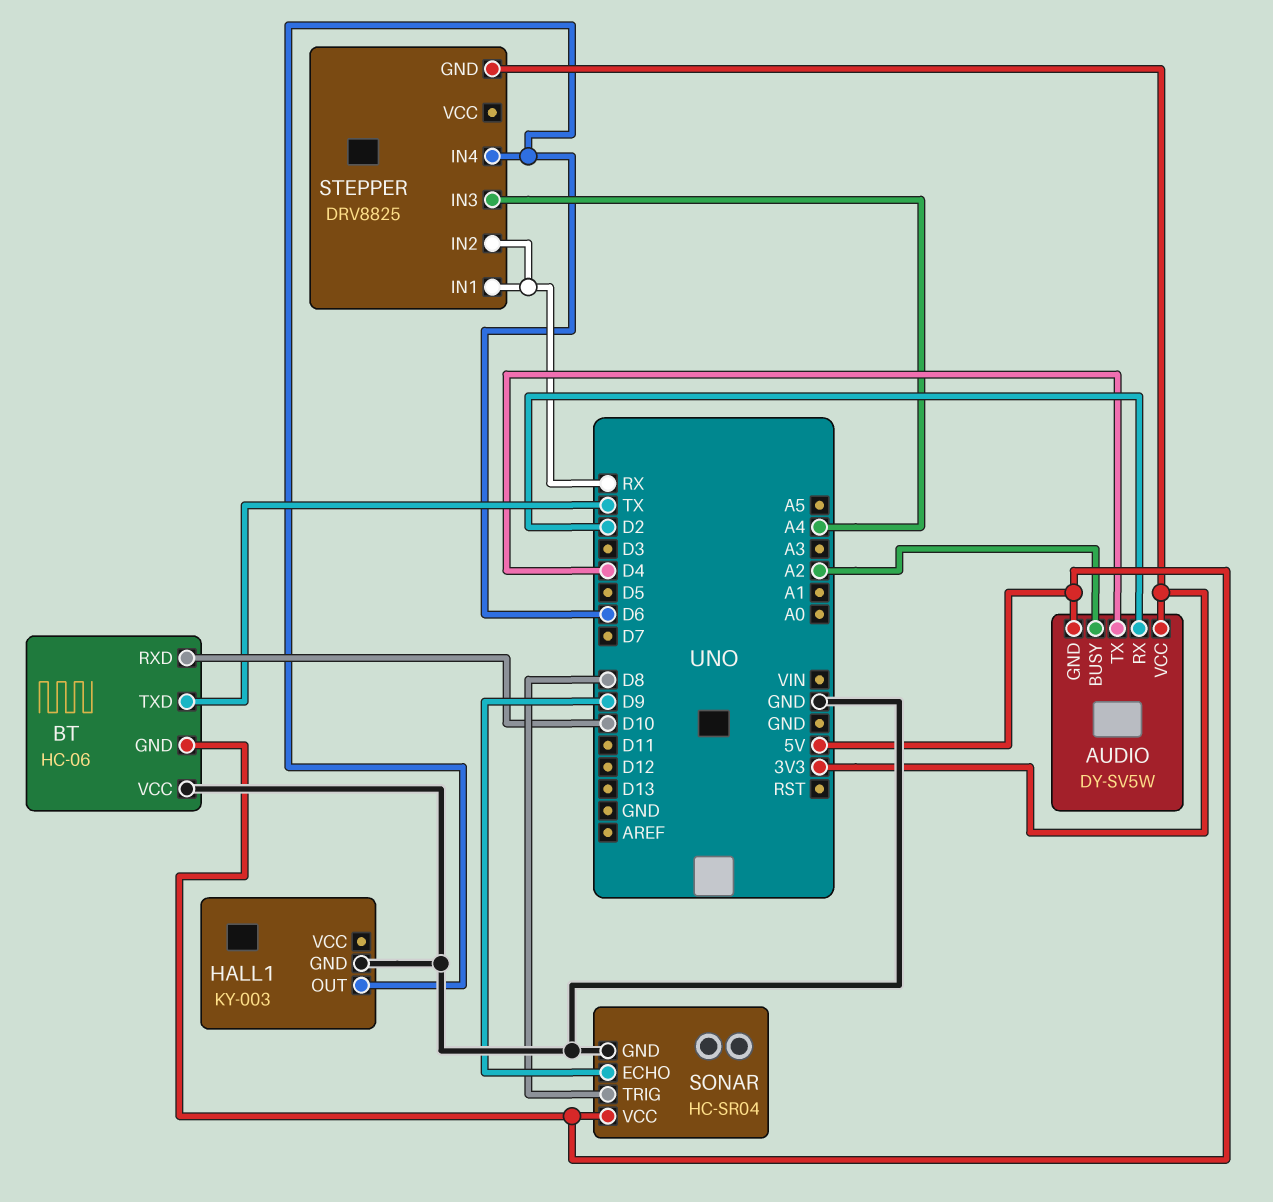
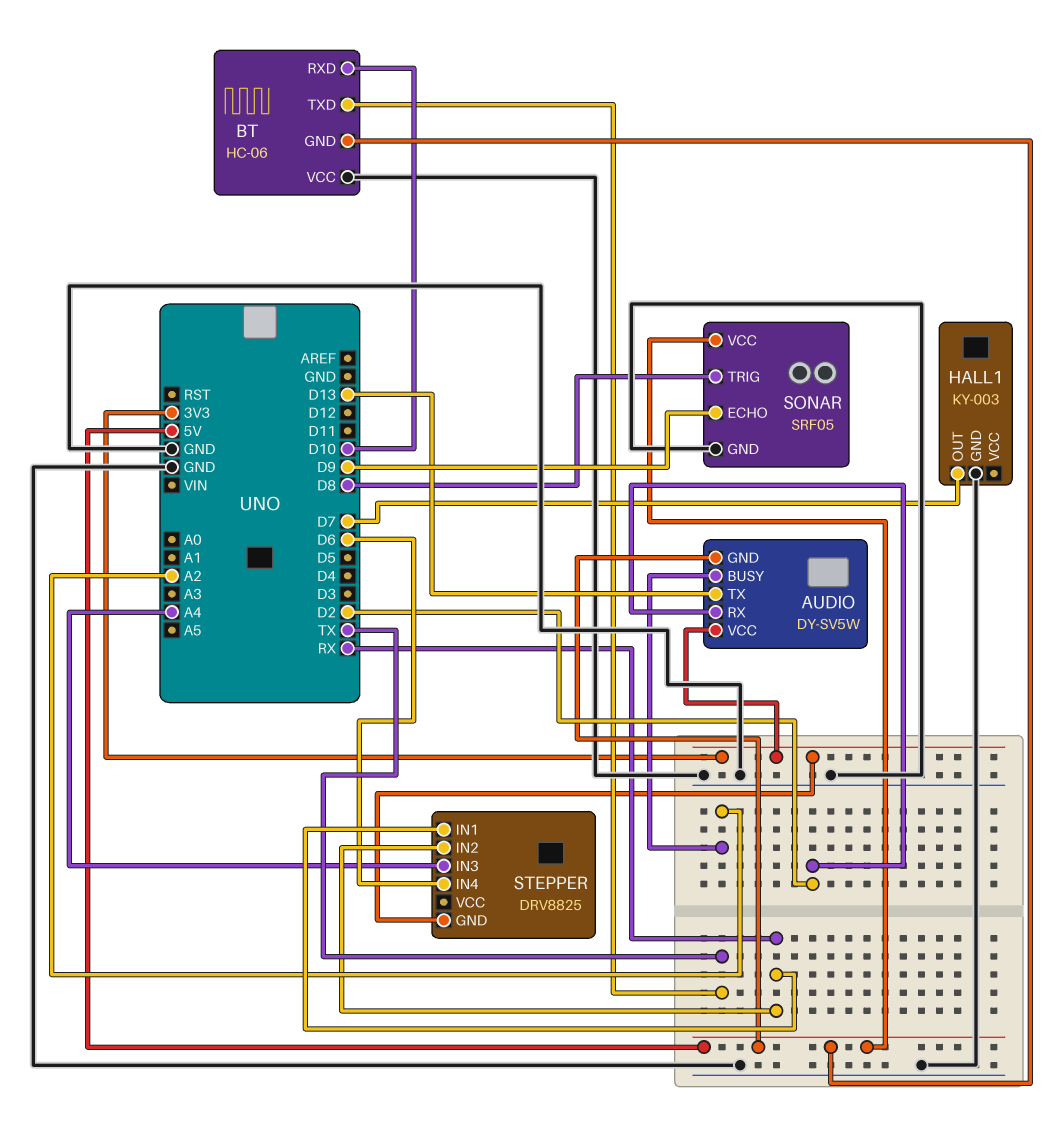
AUDIO pin TX: D4 -> D13
HALL1 pin OUT: D6 -> D7
SONAR: HC-SR04 -> SRF05

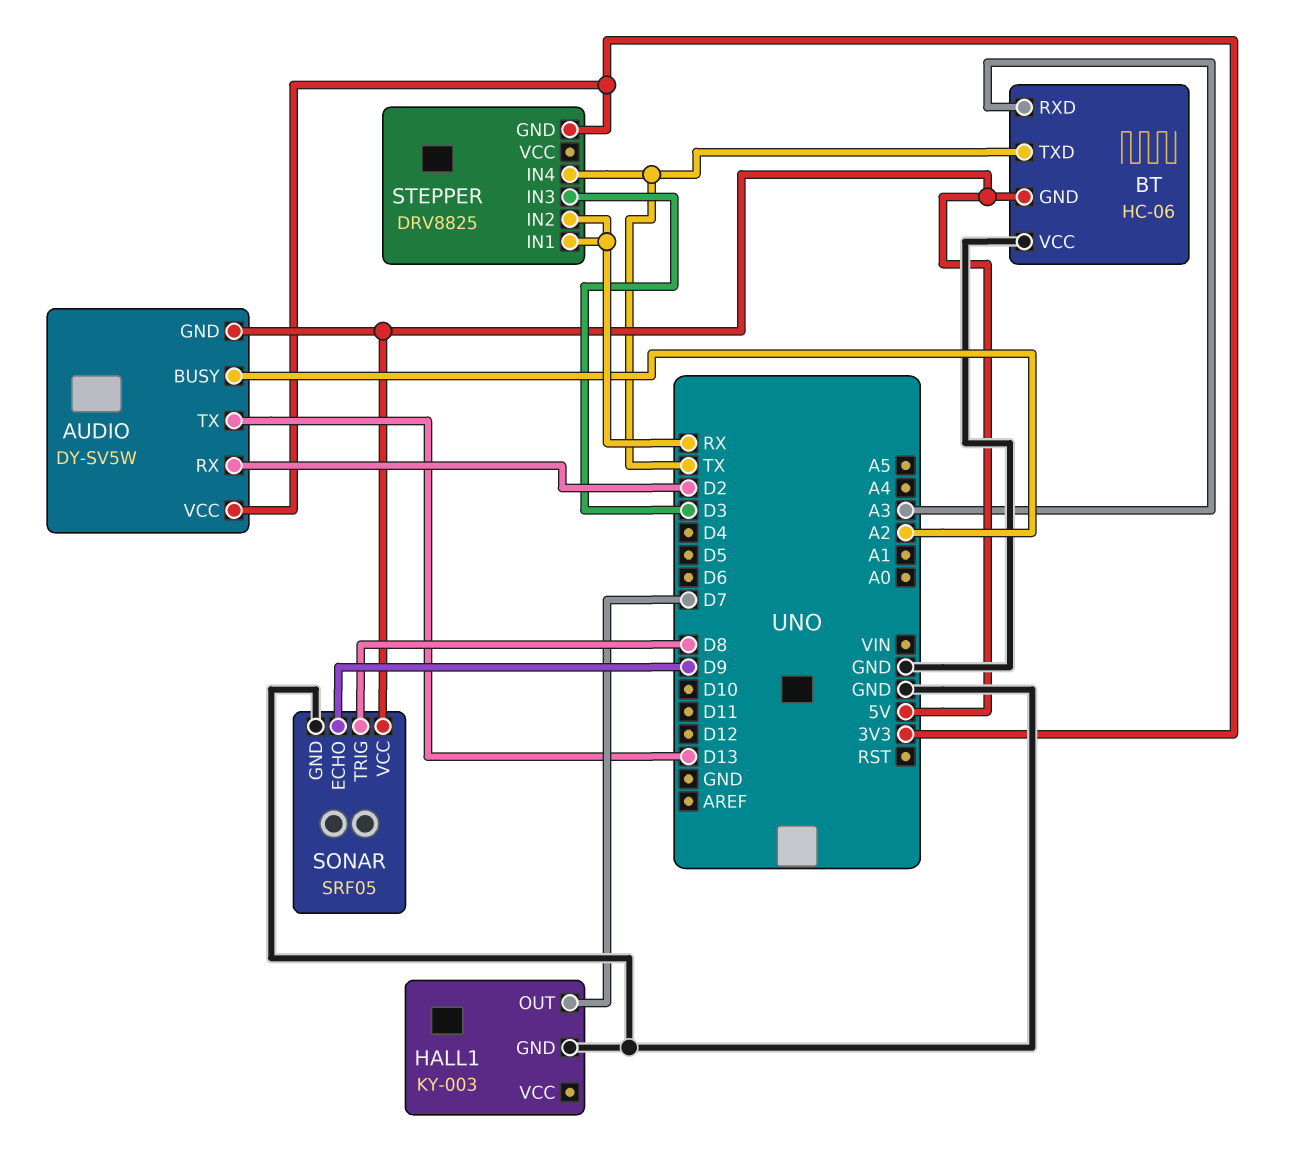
BT pin RXD: D10 -> A3
STEPPER pin IN3: A4 -> D3
STEPPER pin IN4: D6 -> TX

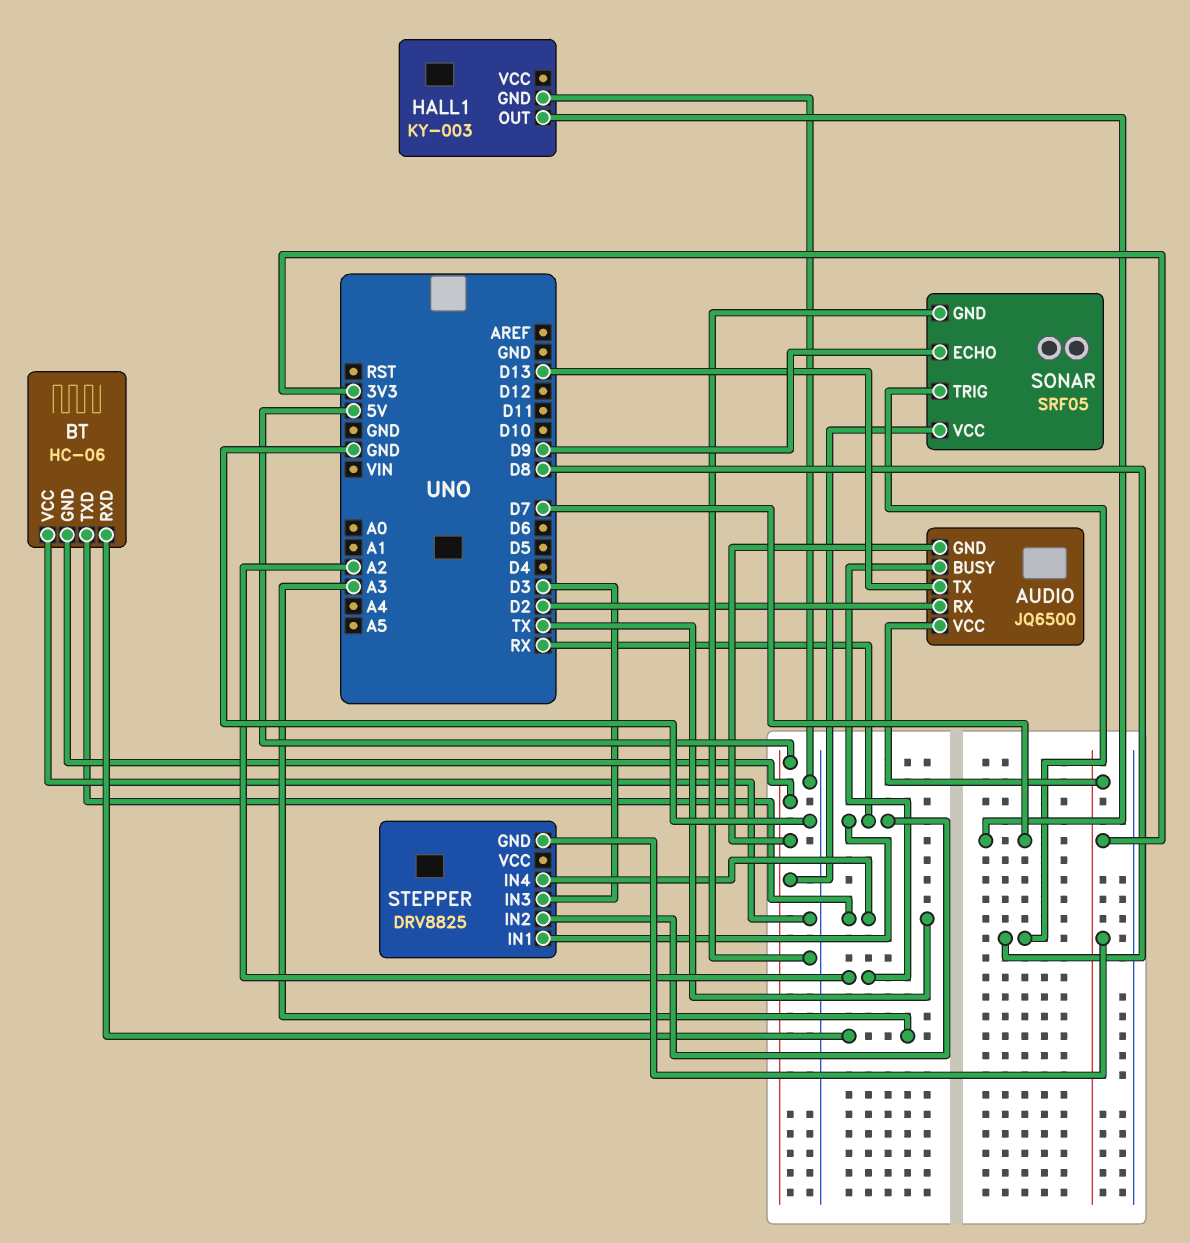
AUDIO: DY-SV5W -> JQ6500

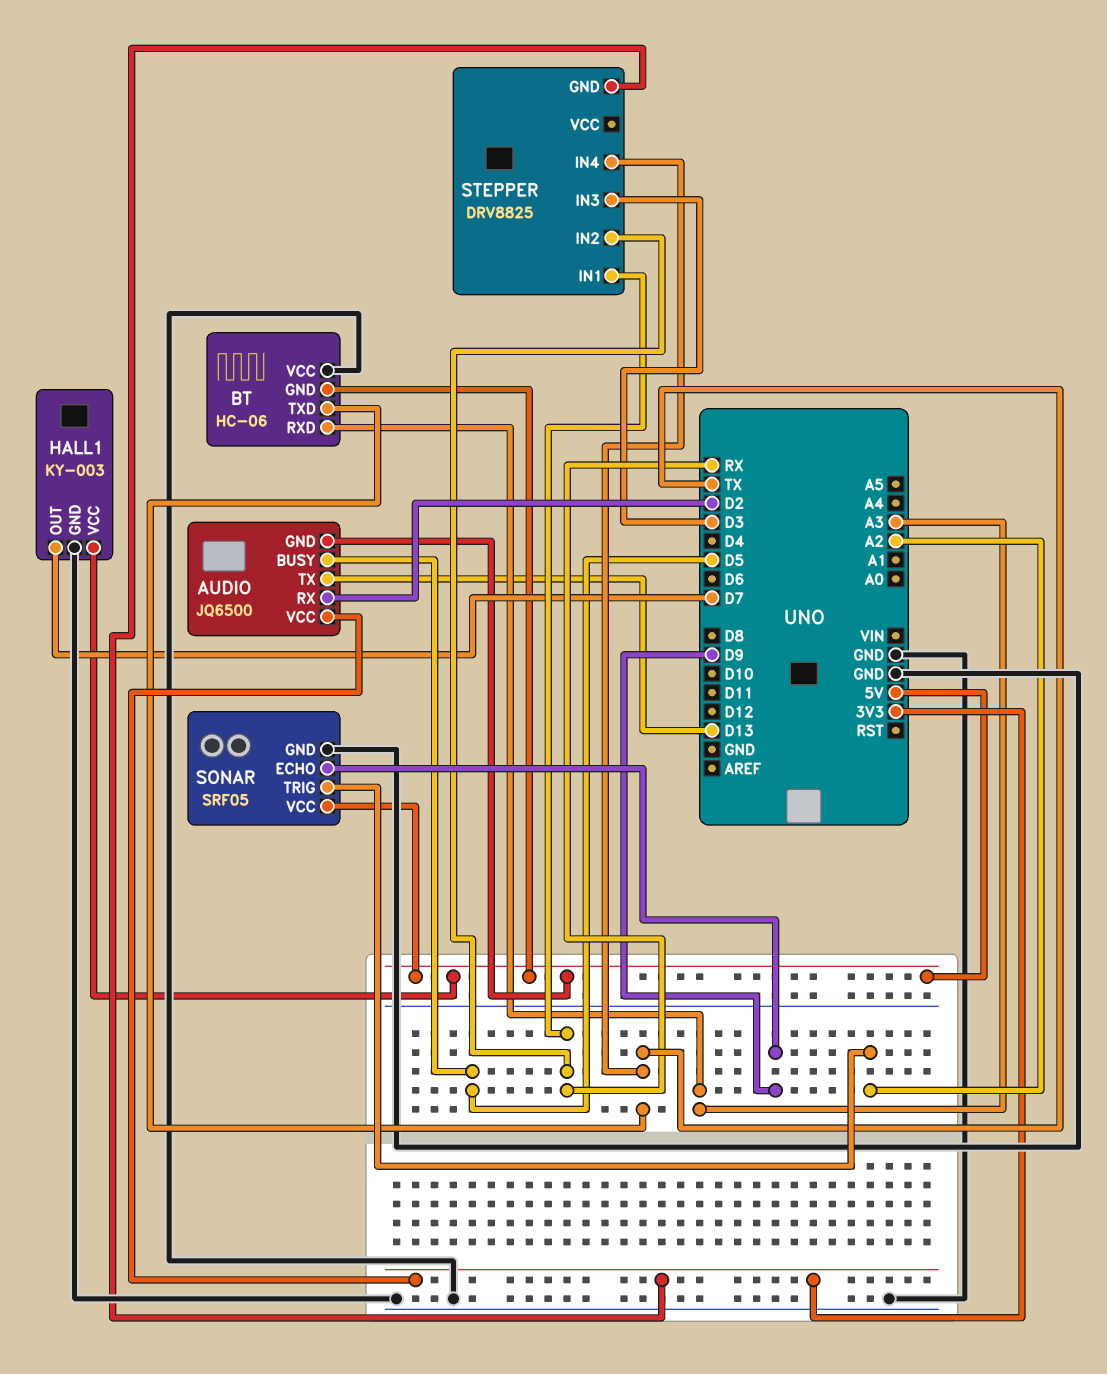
AUDIO pin BUSY: A2 -> D5
HALL1 pin VCC: none -> 5V
SONAR pin TRIG: D8 -> A2

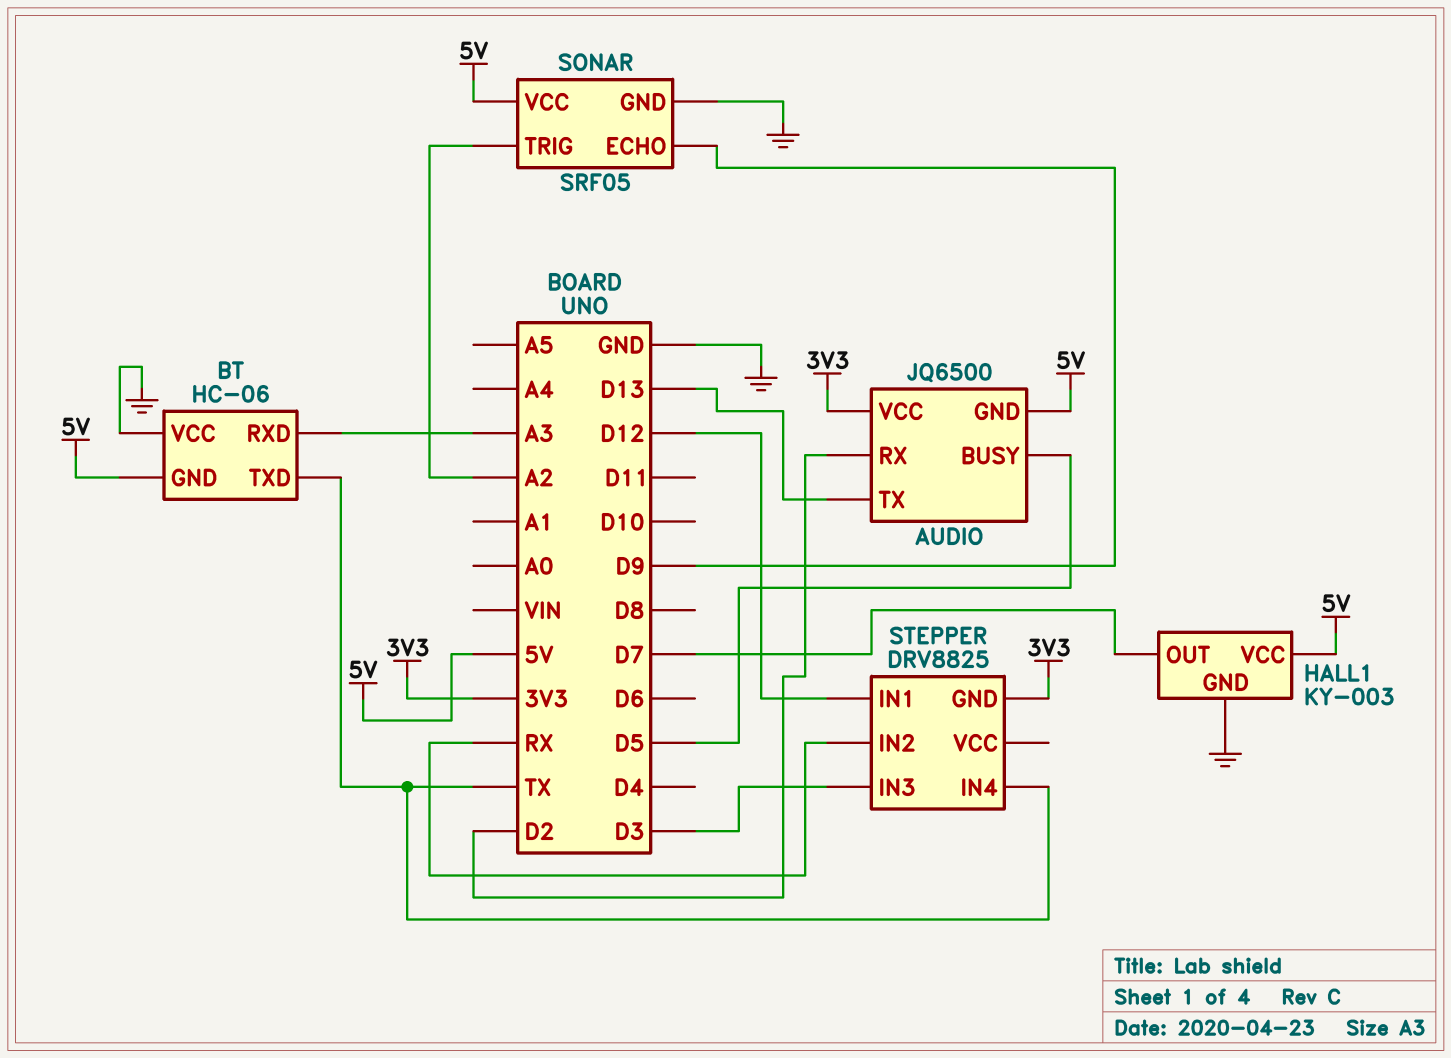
STEPPER pin IN1: RX -> D12

